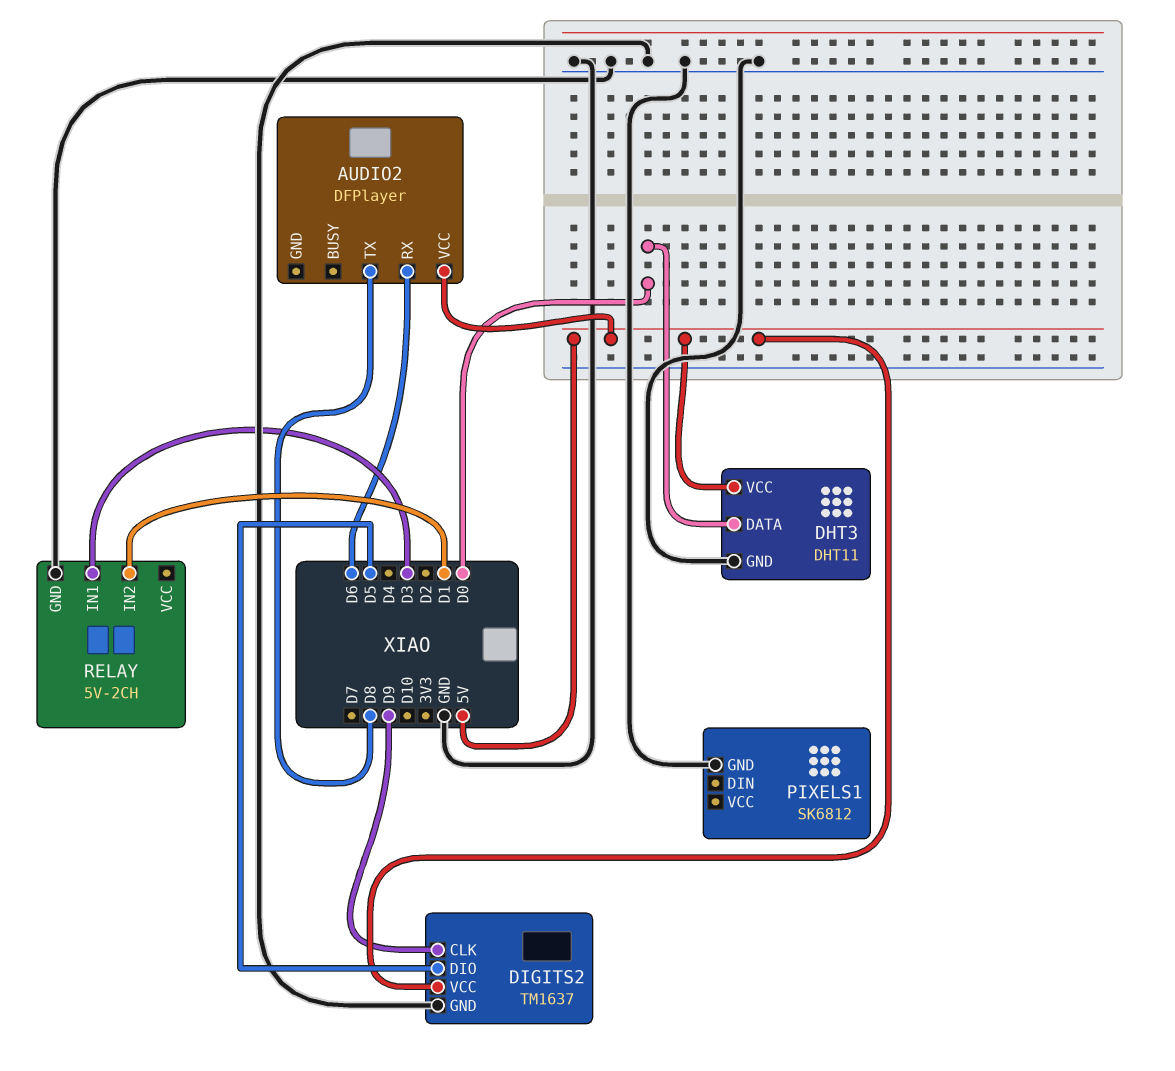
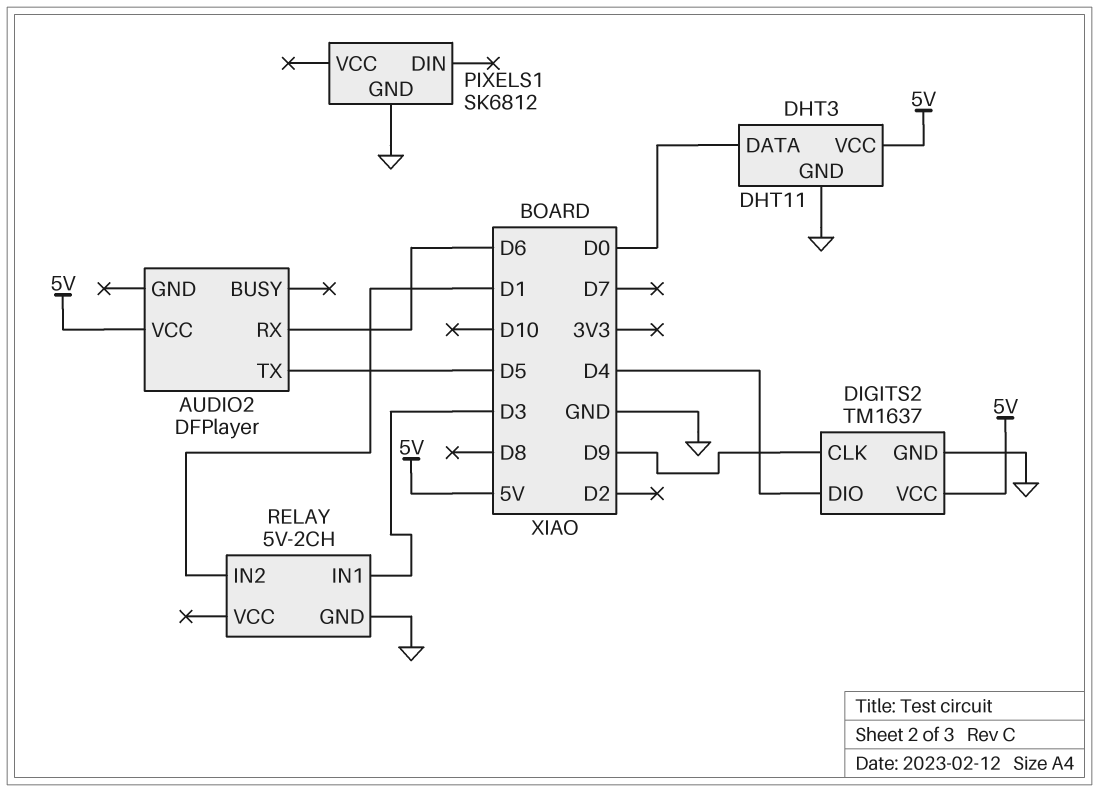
AUDIO2 pin TX: D8 -> D5
DIGITS2 pin DIO: D5 -> D4

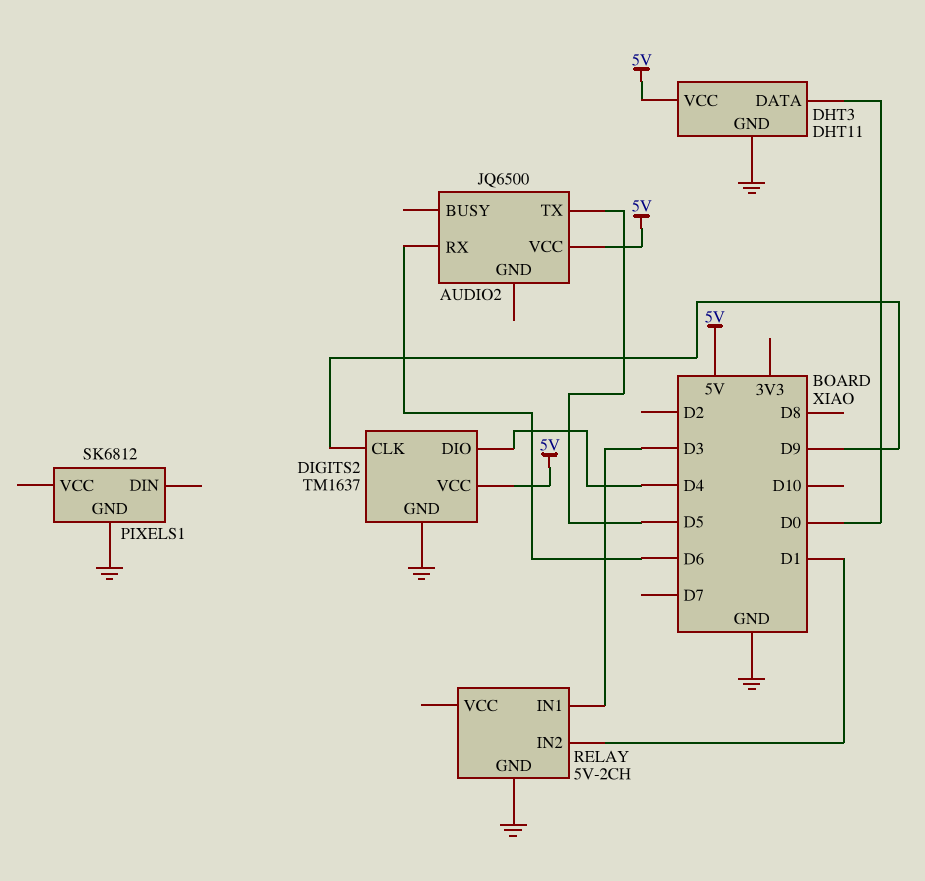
AUDIO2: DFPlayer -> JQ6500

